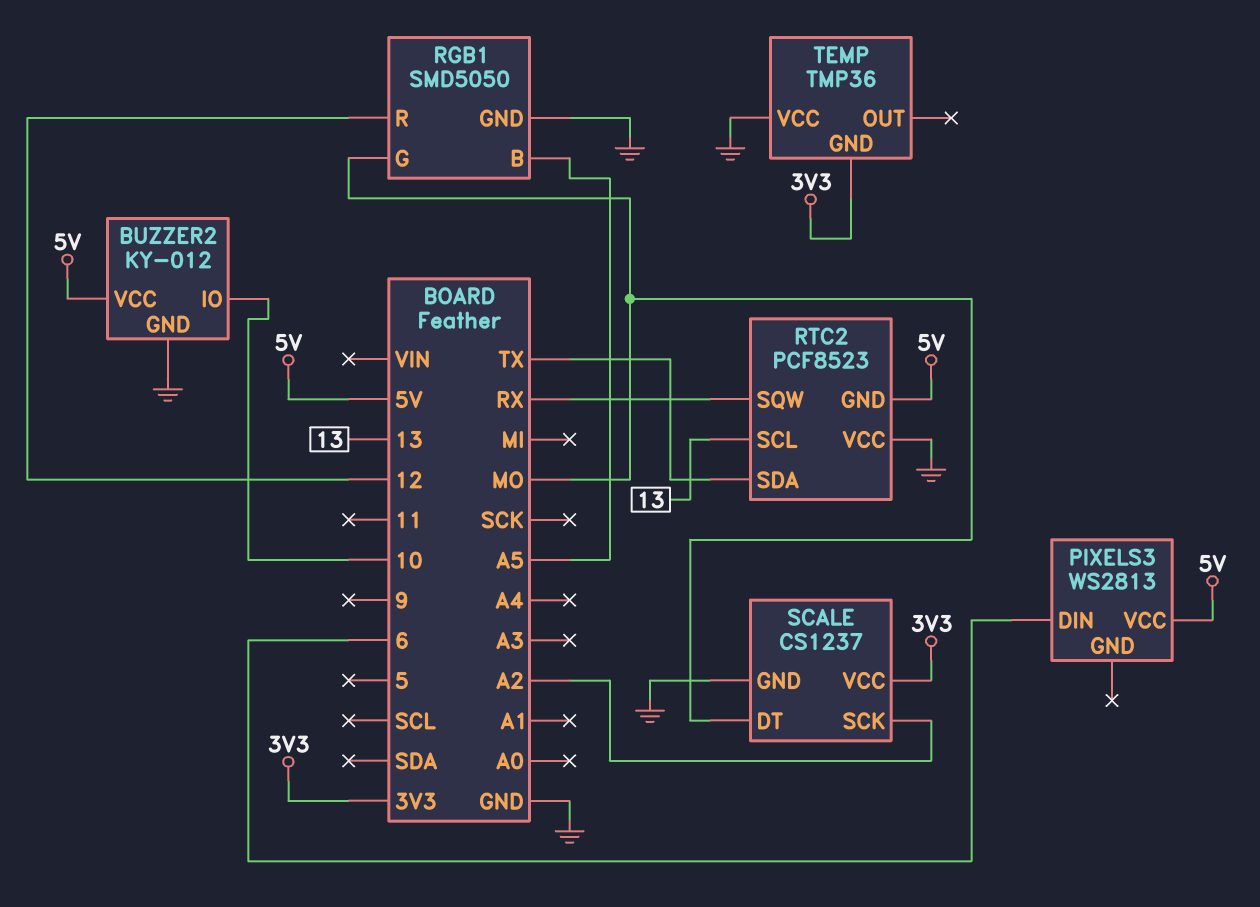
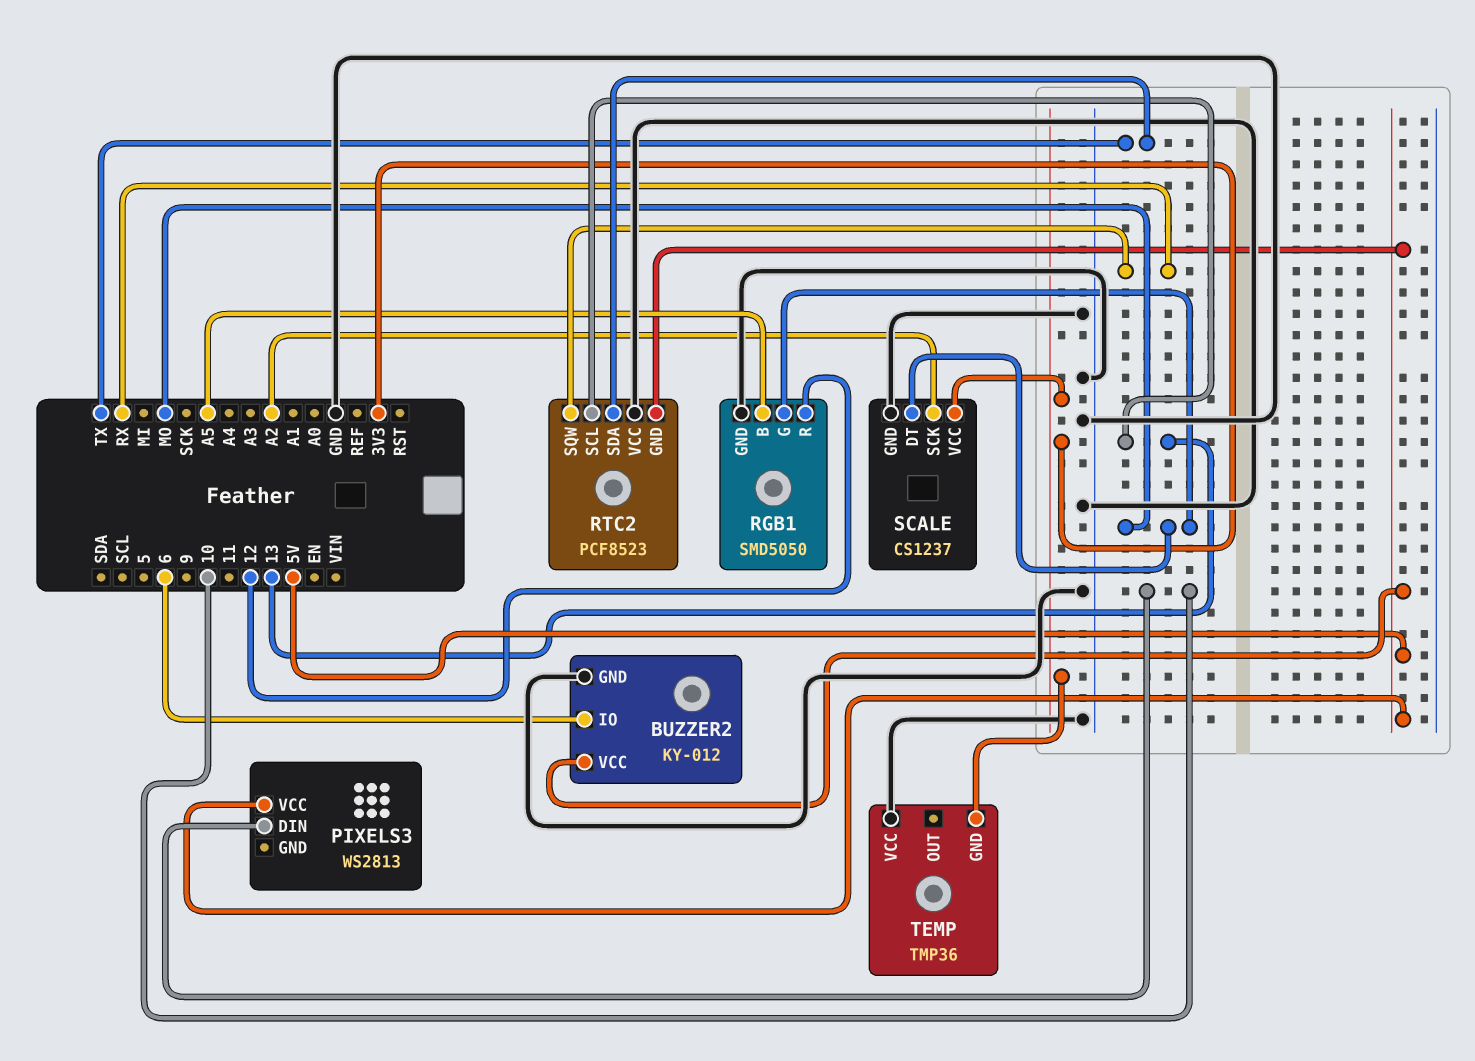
BUZZER2 pin IO: 10 -> 6
PIXELS3 pin DIN: 6 -> 10

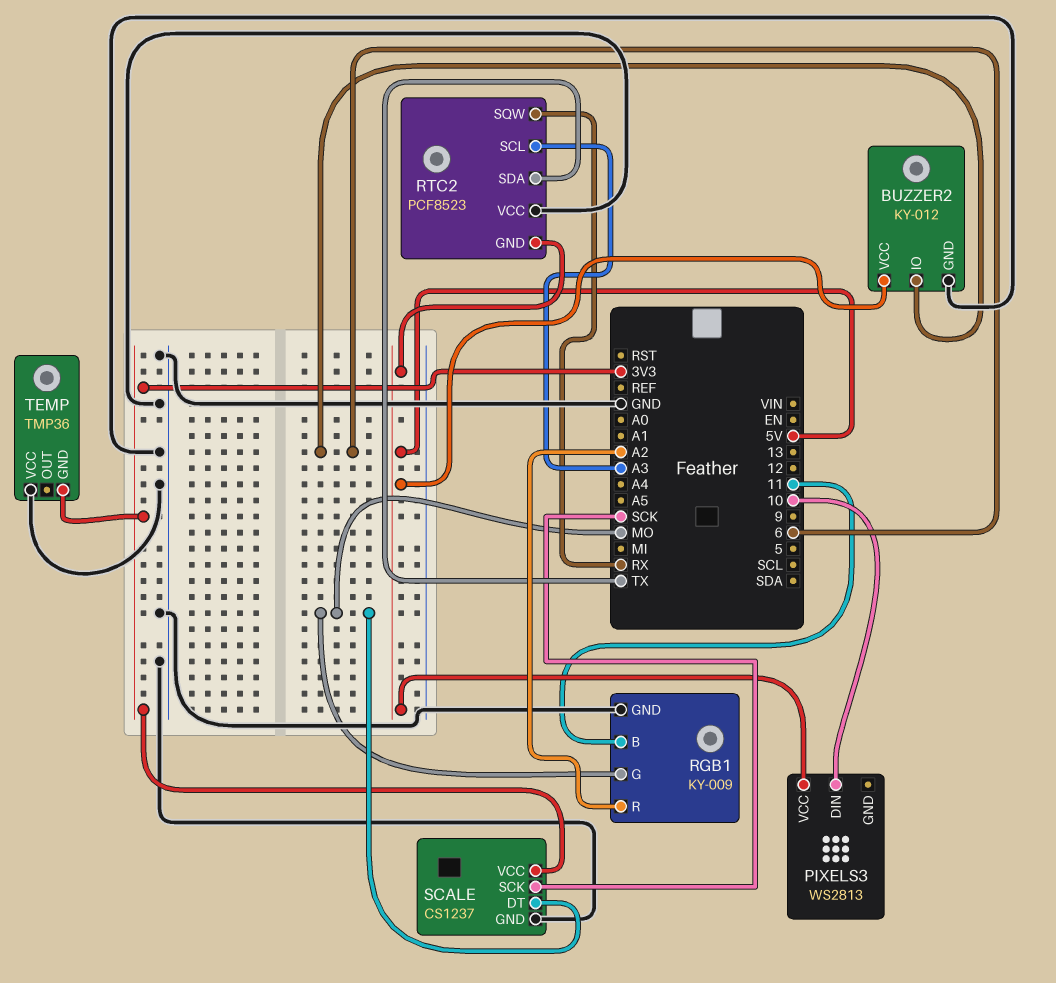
RGB1: SMD5050 -> KY-009
RGB1 pin B: A5 -> 11
RGB1 pin R: 12 -> A2
RTC2 pin SCL: 13 -> A3
SCALE pin SCK: A2 -> SCK

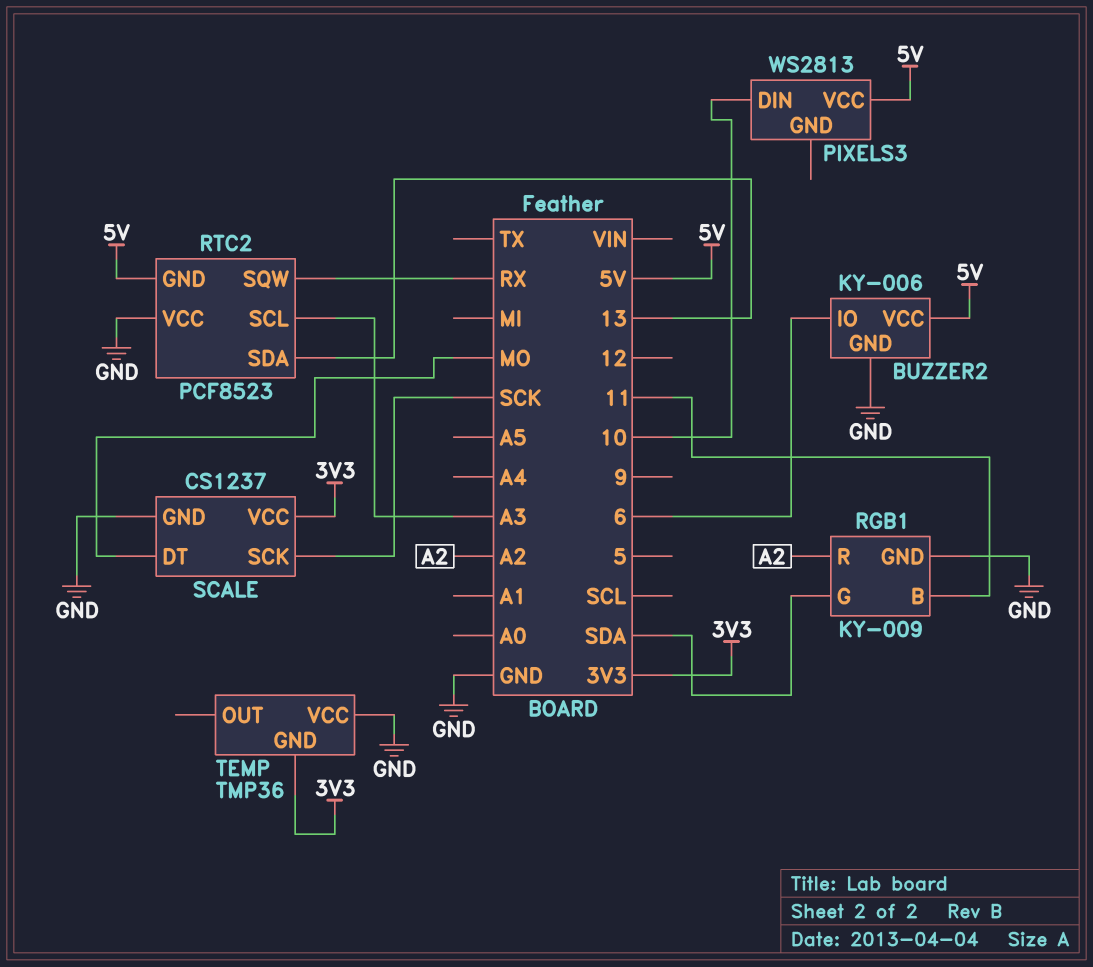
BUZZER2: KY-012 -> KY-006
RGB1 pin G: MO -> SDA
RTC2 pin SDA: TX -> 13

